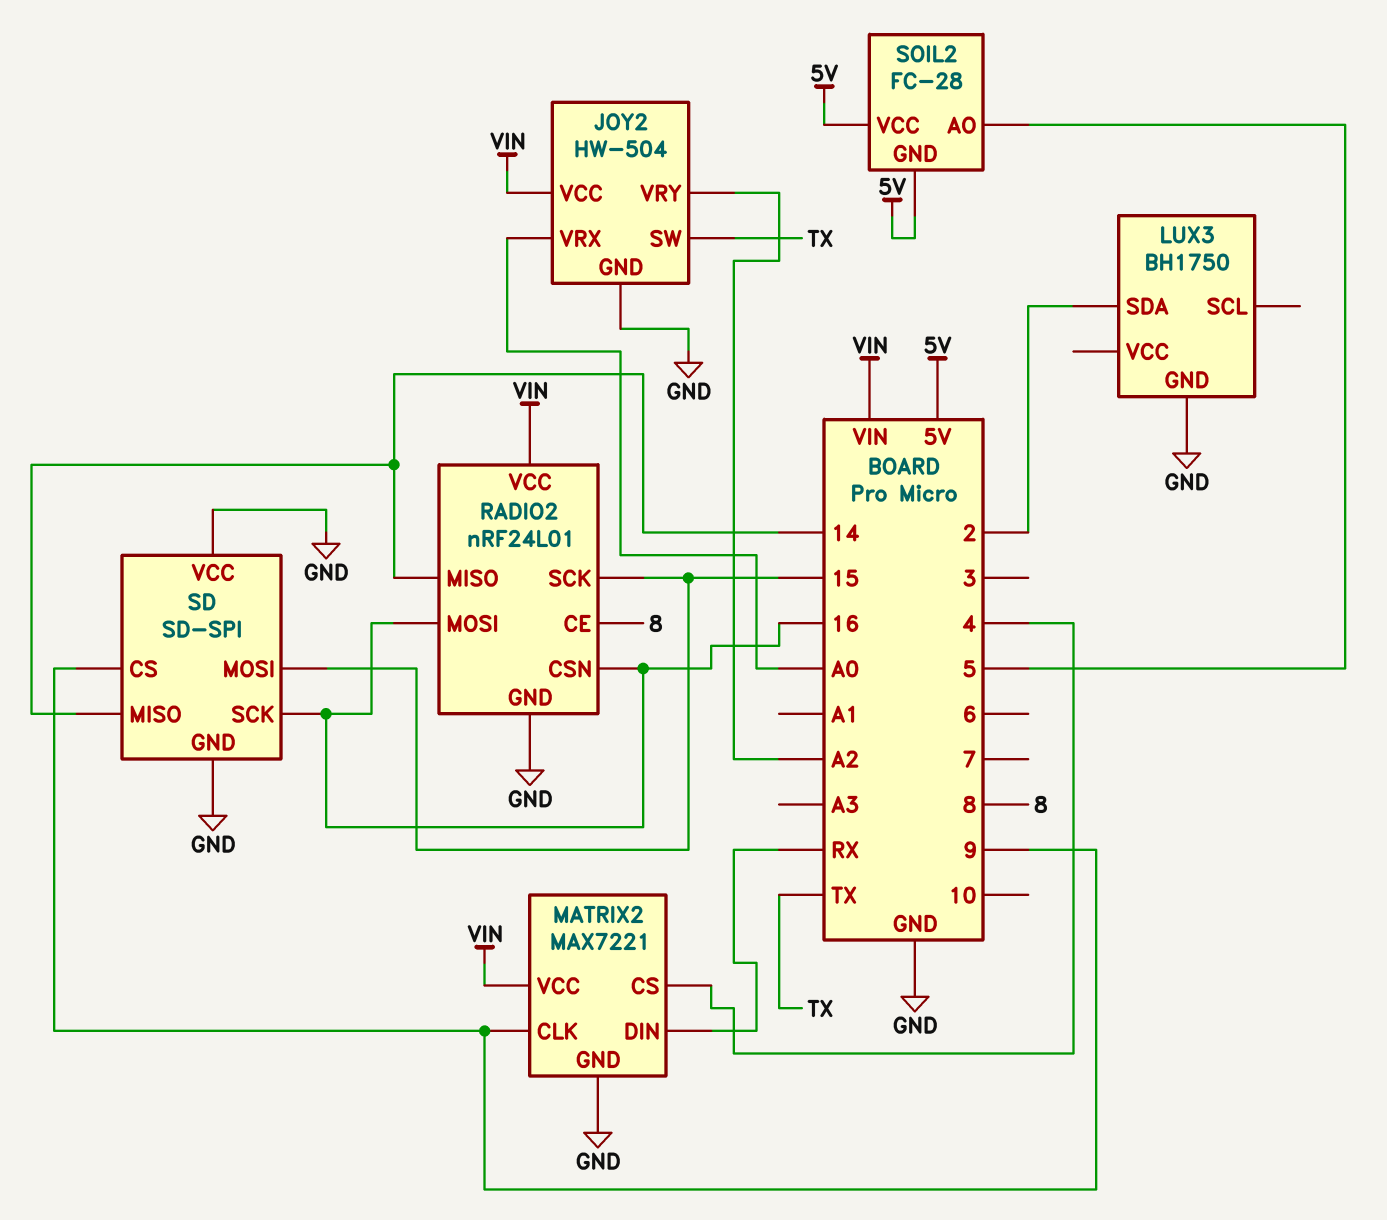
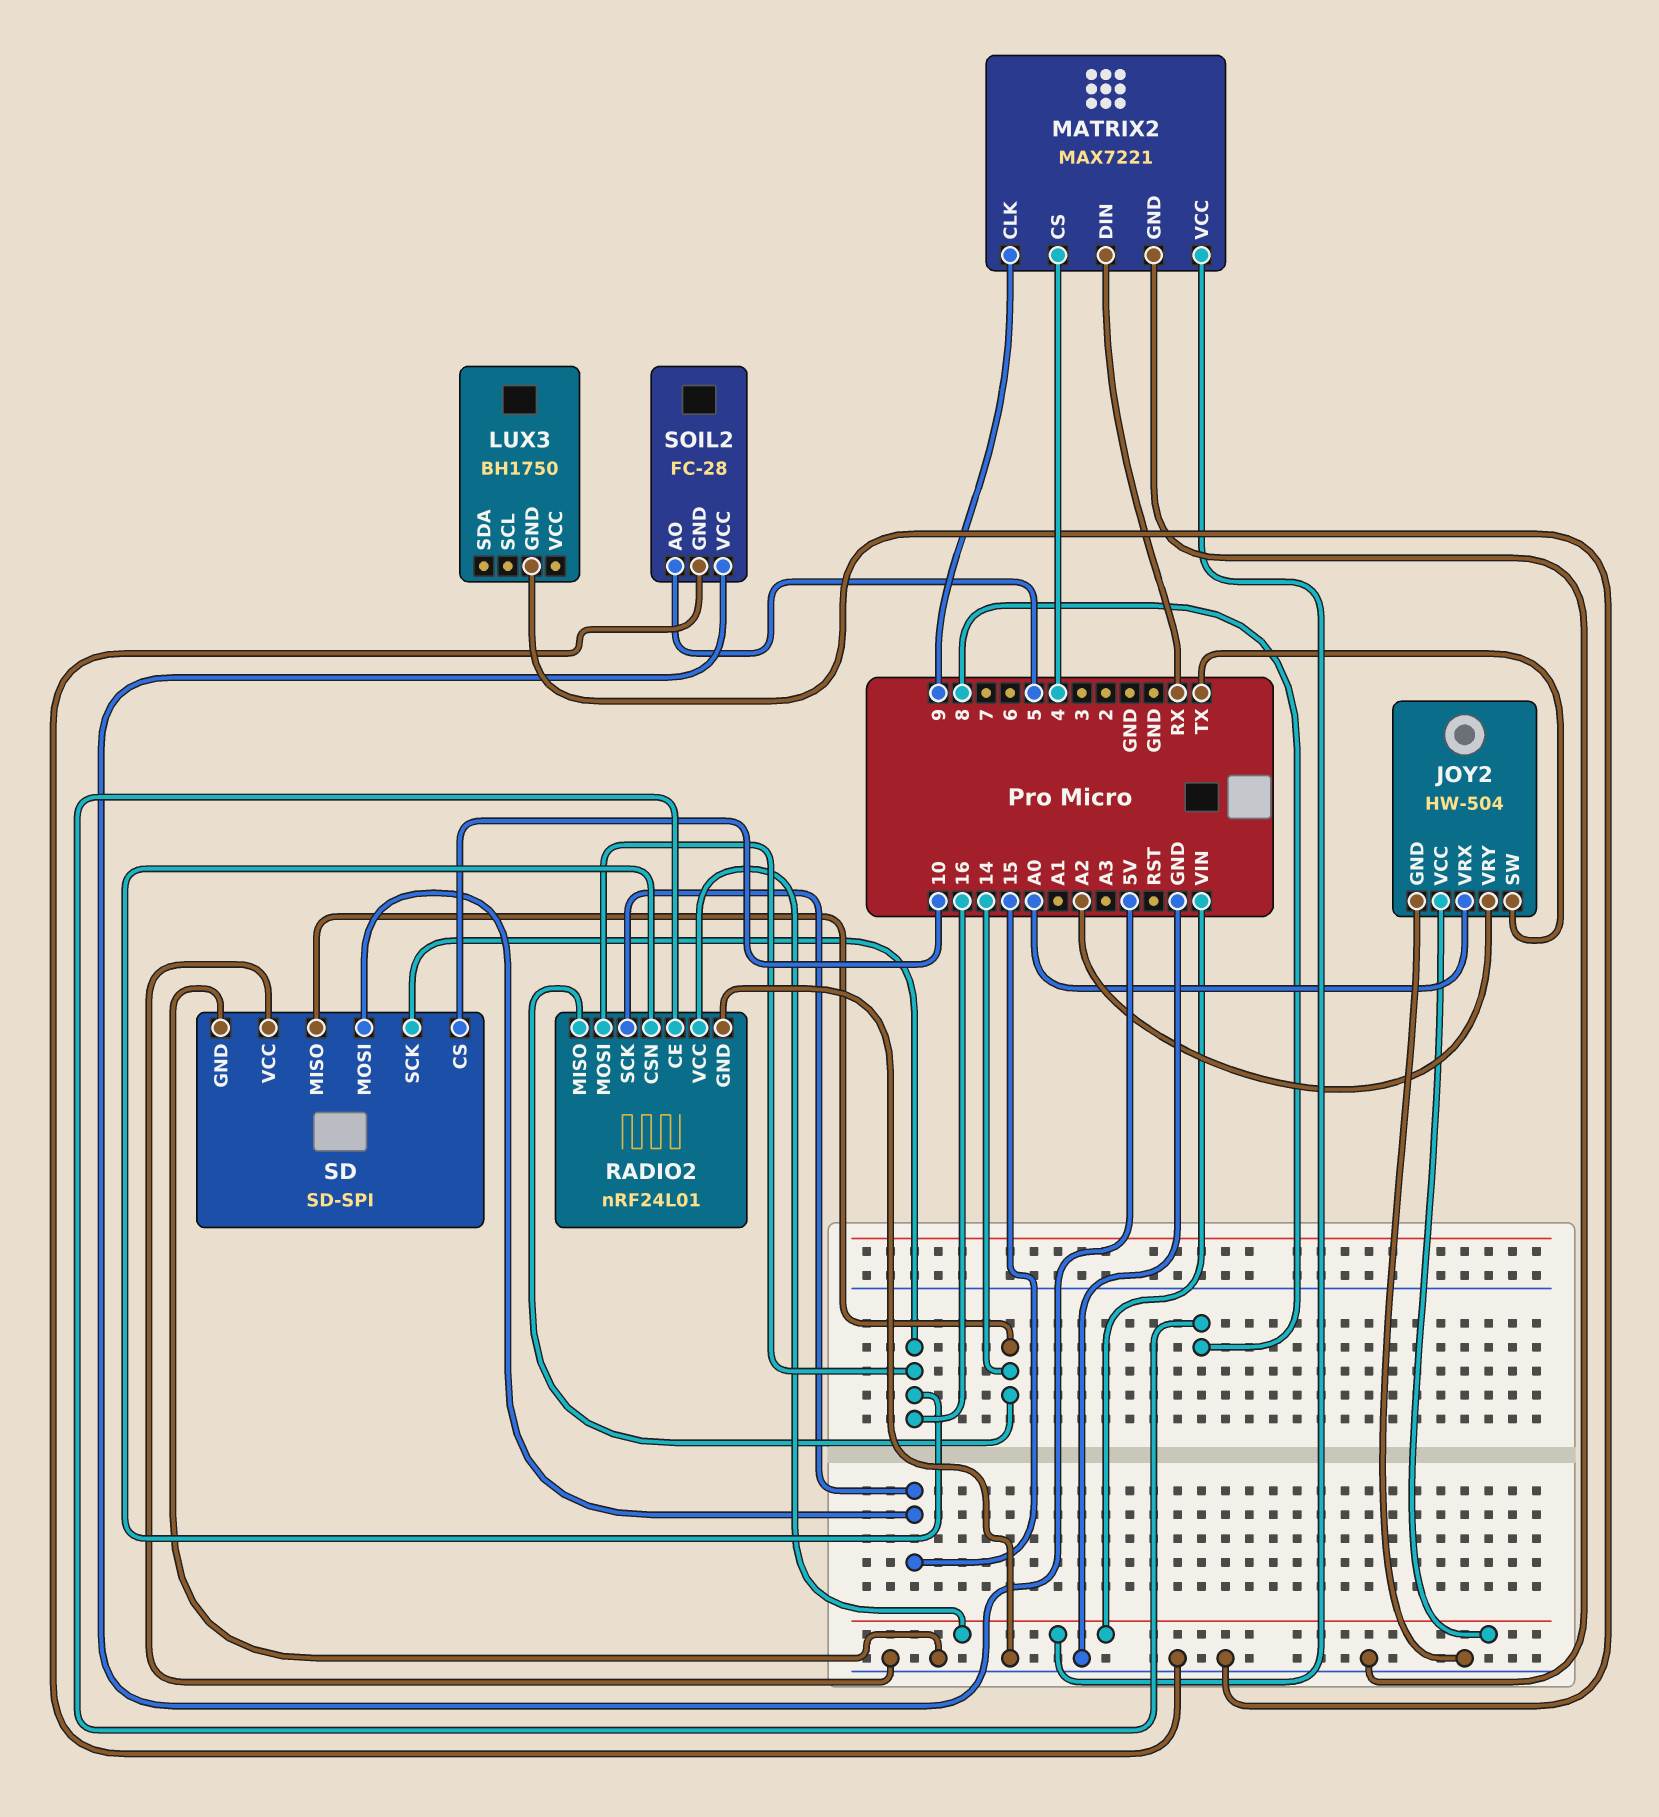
LUX3 pin SDA: 2 -> none
SD pin CS: 9 -> 10
SOIL2 pin GND: 5V -> GND

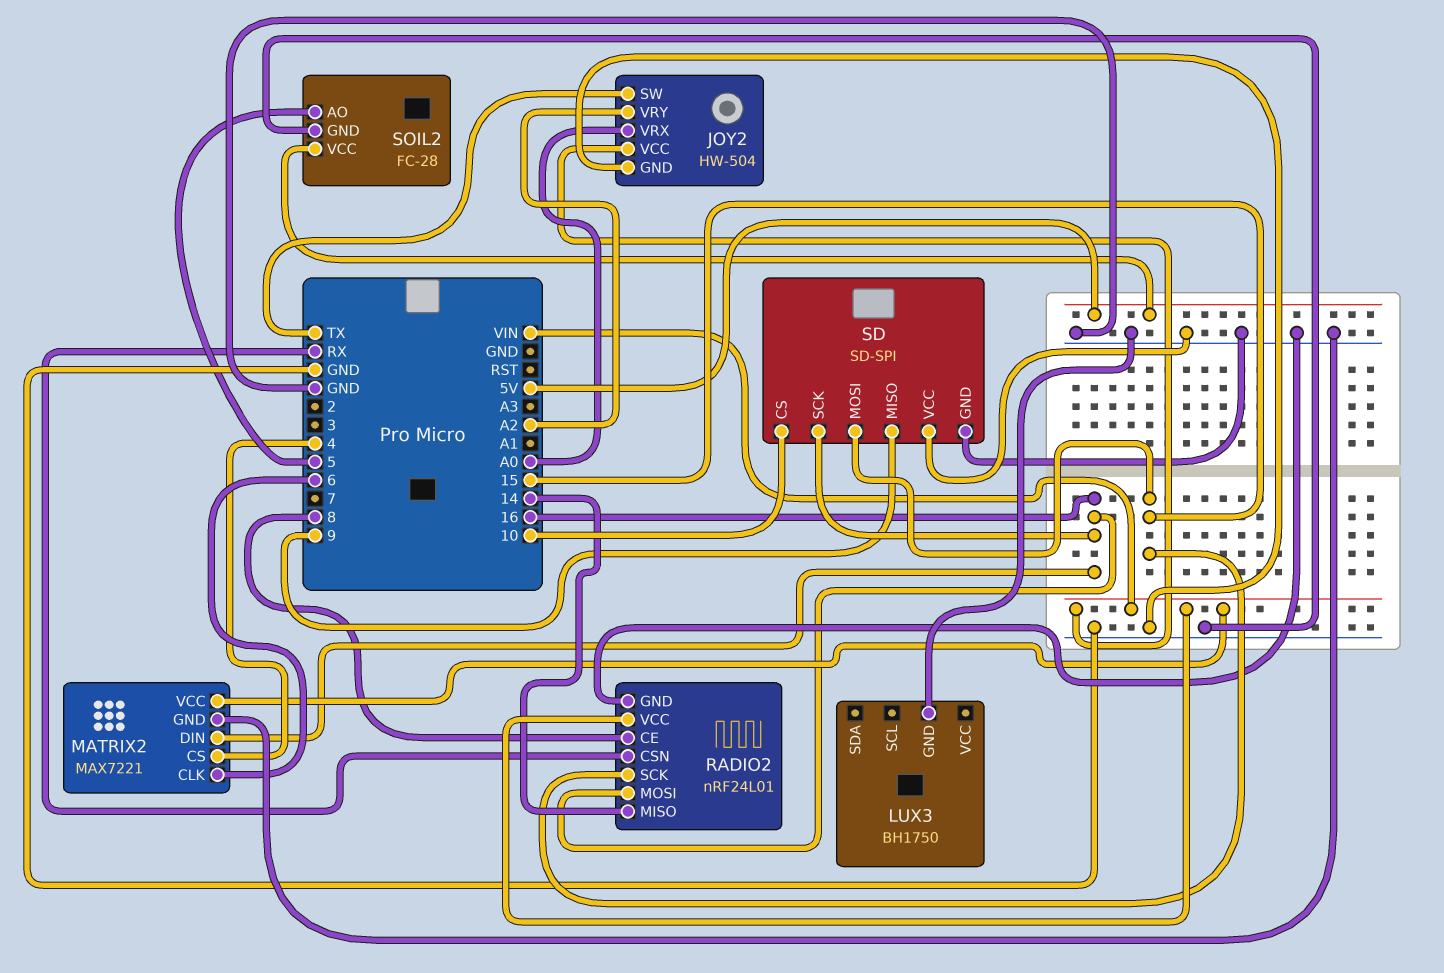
MATRIX2 pin CLK: 9 -> 6
MATRIX2 pin DIN: RX -> 16
RADIO2 pin CSN: 16 -> RX
SD pin MISO: 14 -> 9

